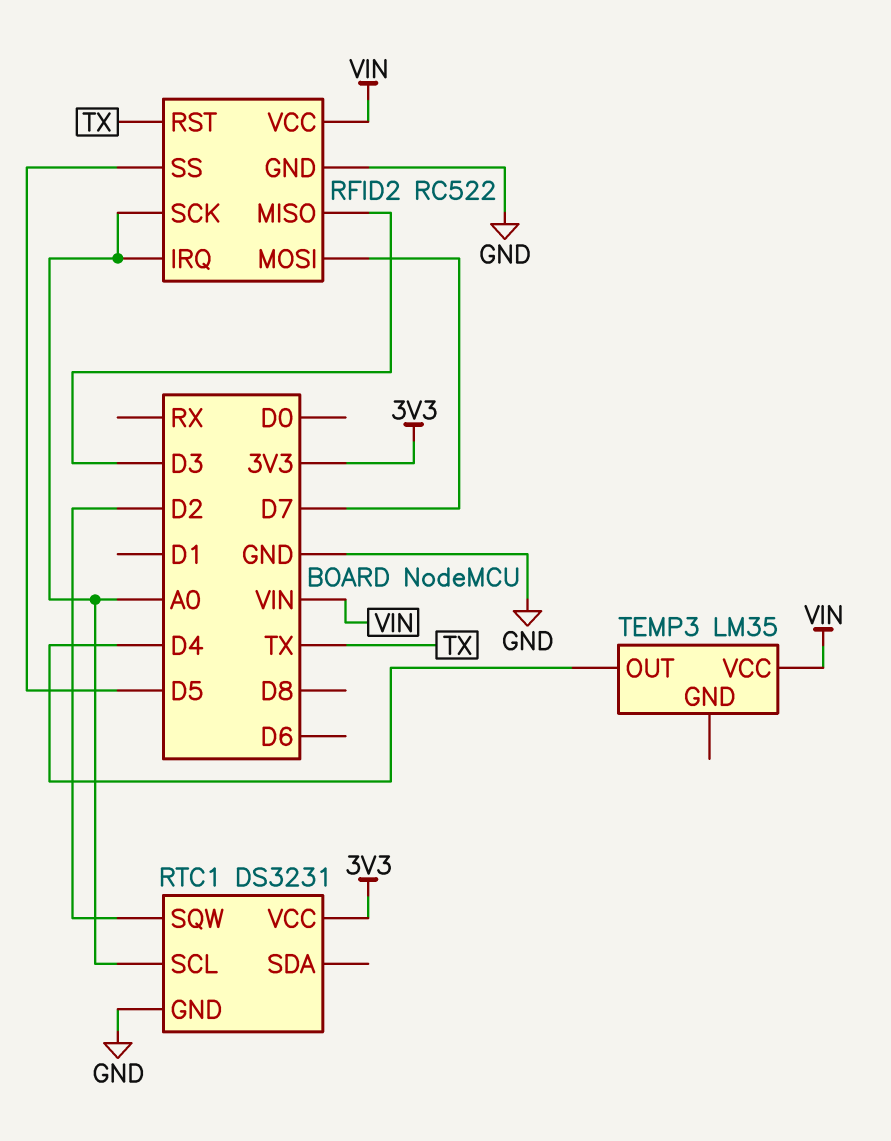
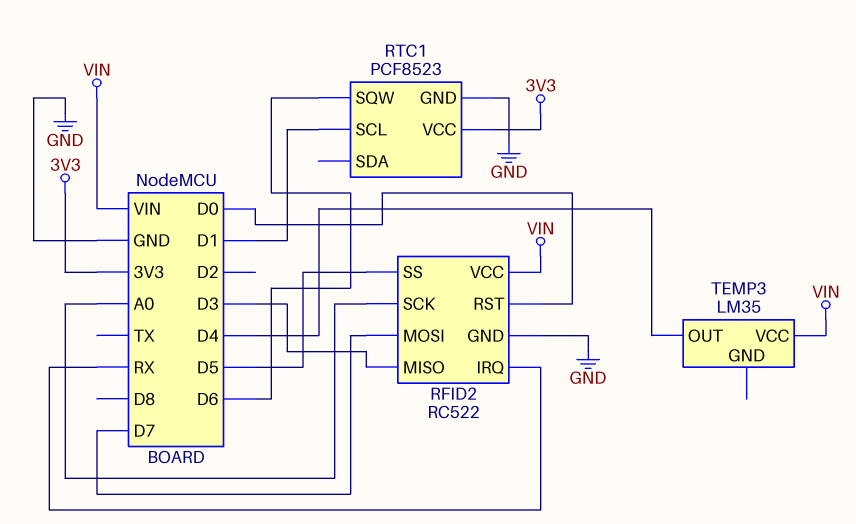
RFID2 pin IRQ: A0 -> RX
RFID2 pin RST: TX -> D0
RTC1: DS3231 -> PCF8523
RTC1 pin SCL: A0 -> D1
RTC1 pin SQW: D2 -> D6

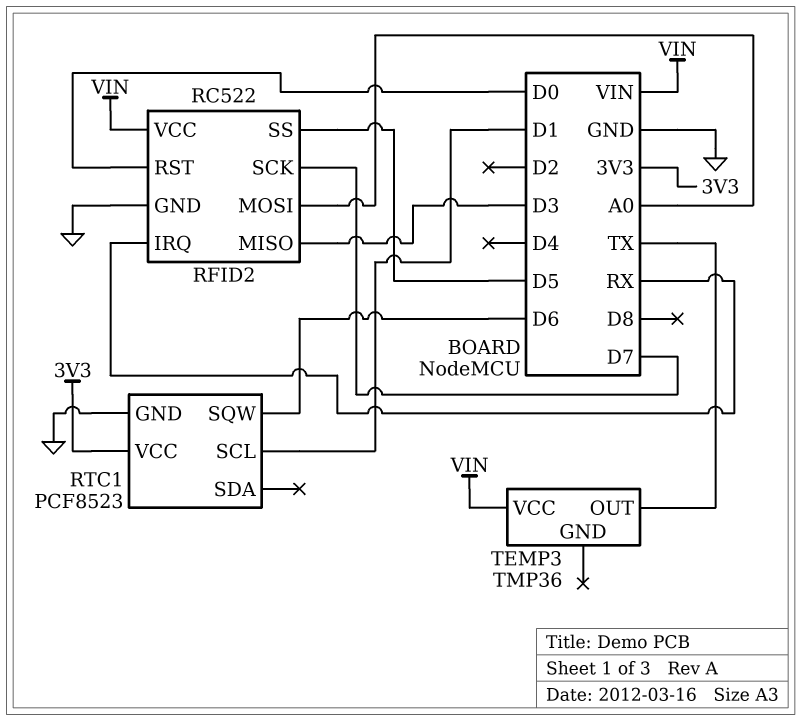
RFID2 pin MOSI: D7 -> A0
RFID2 pin SCK: A0 -> D7
TEMP3: LM35 -> TMP36
TEMP3 pin OUT: D4 -> TX

